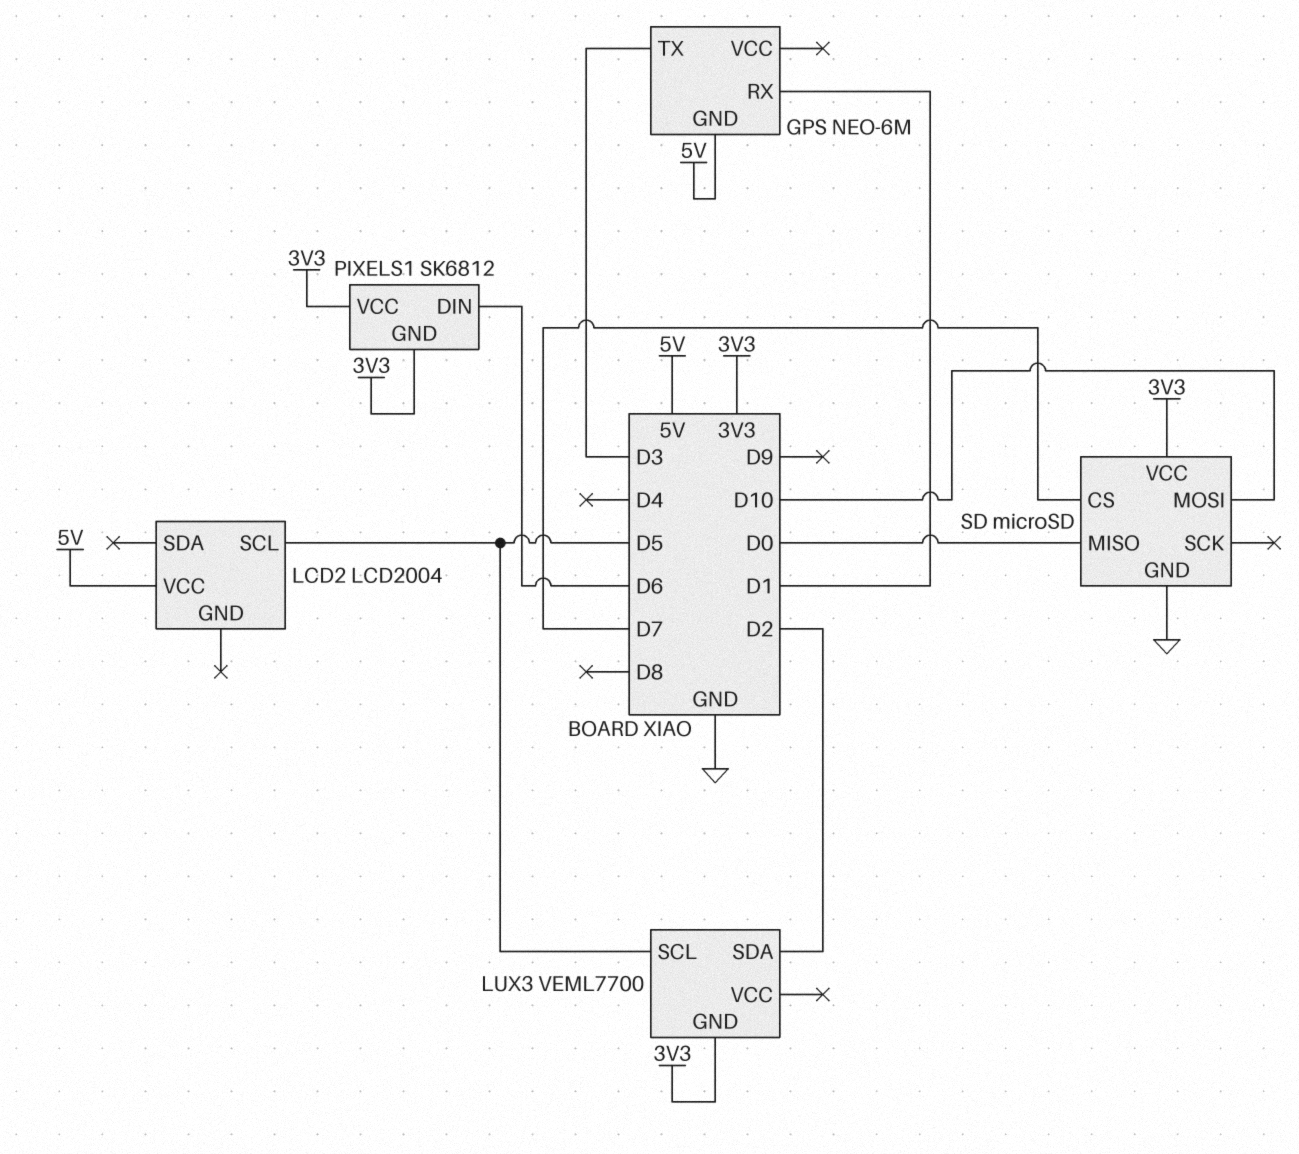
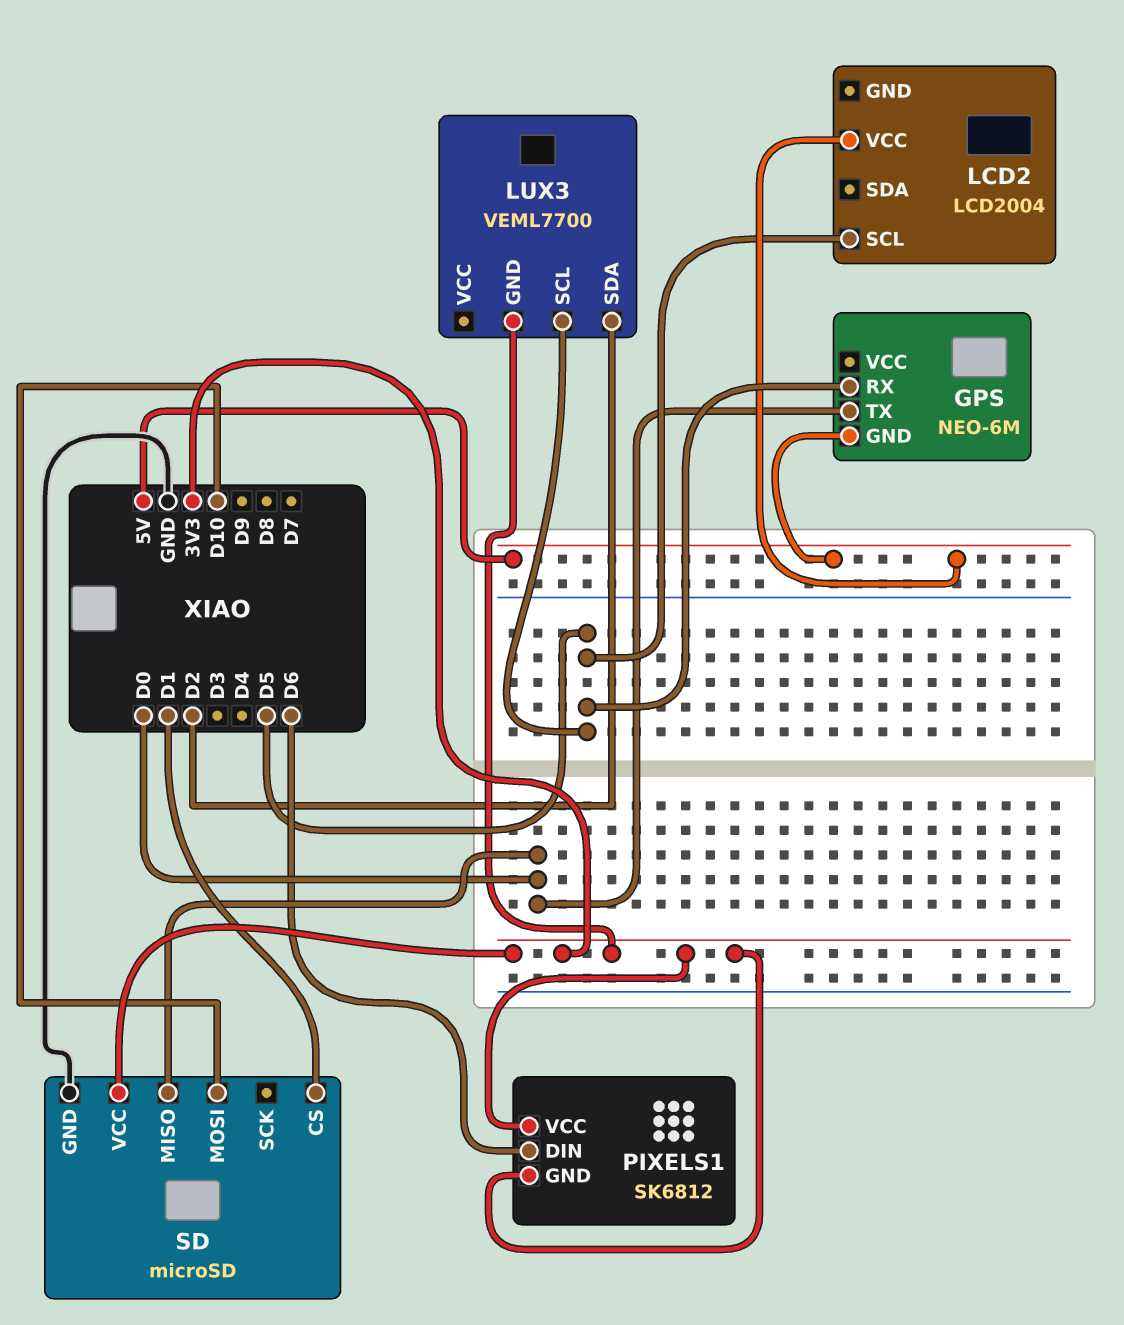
GPS pin RX: D1 -> D5
GPS pin TX: D3 -> D0
SD pin CS: D7 -> D1

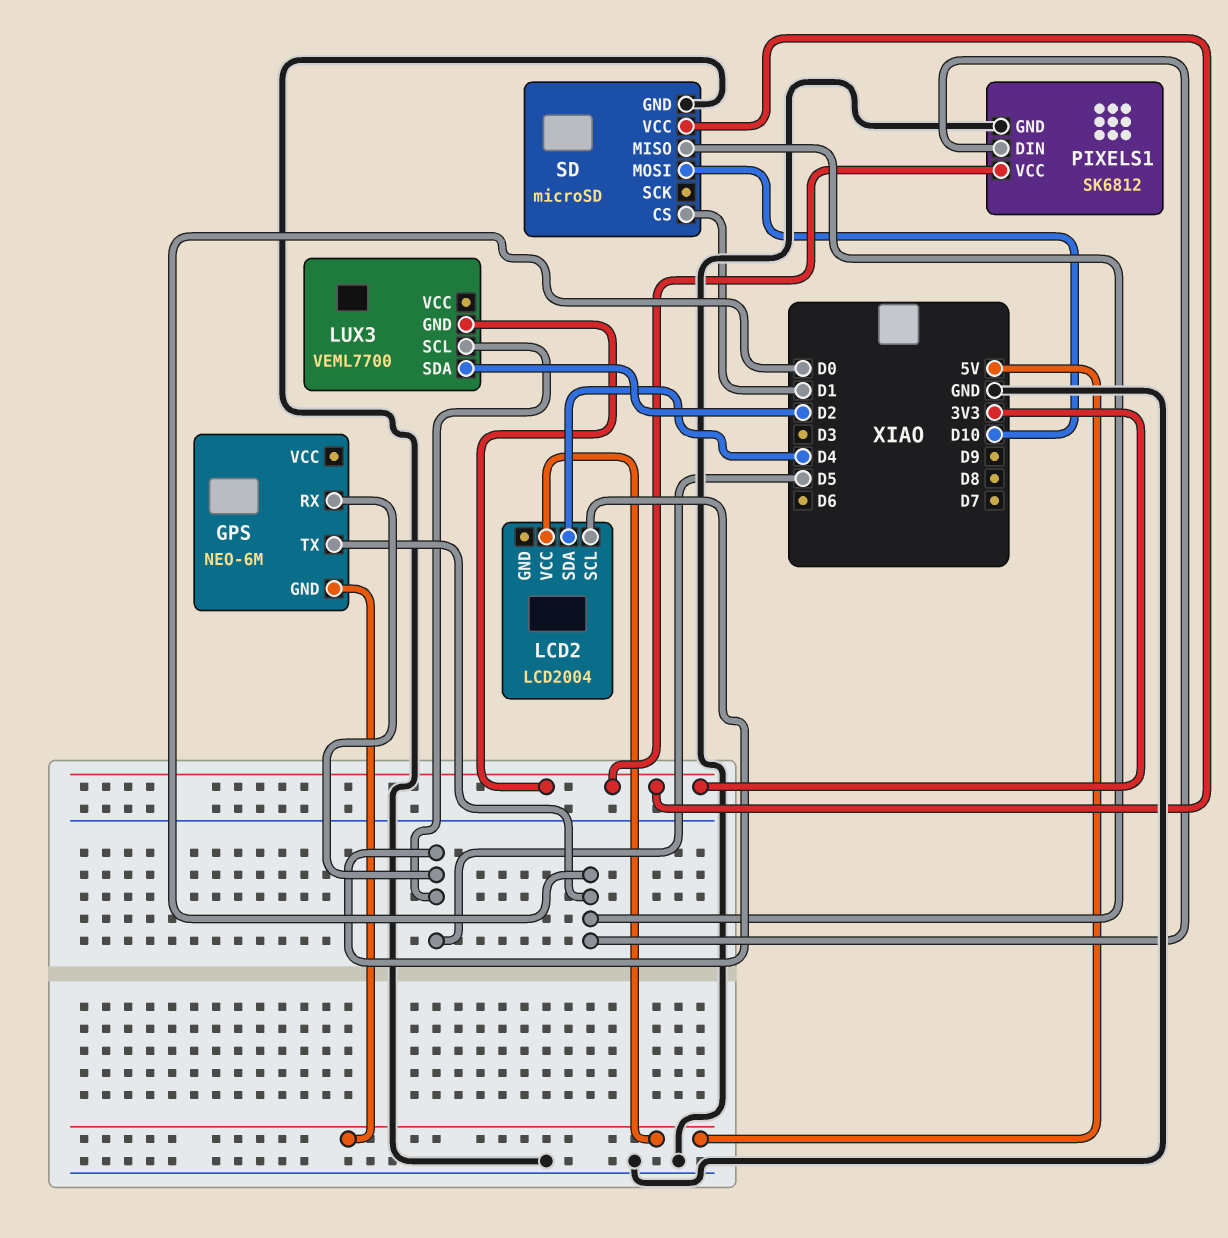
LCD2 pin SDA: none -> D4
PIXELS1 pin DIN: D6 -> D0
PIXELS1 pin GND: 3V3 -> GND

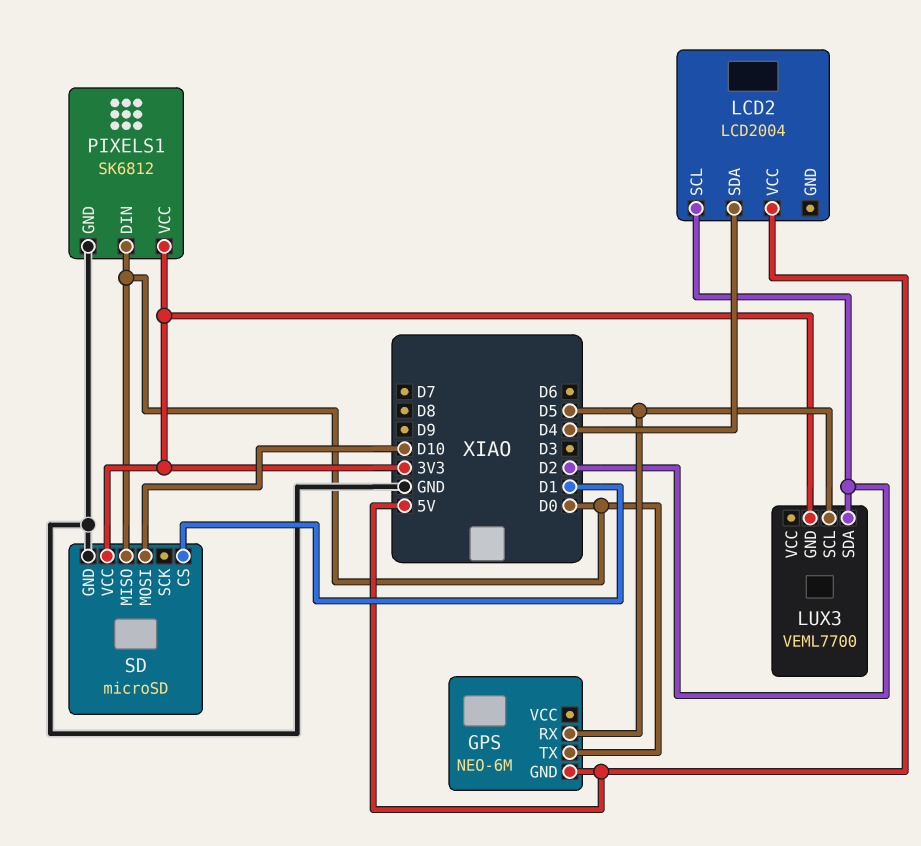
LCD2 pin SCL: D5 -> D2

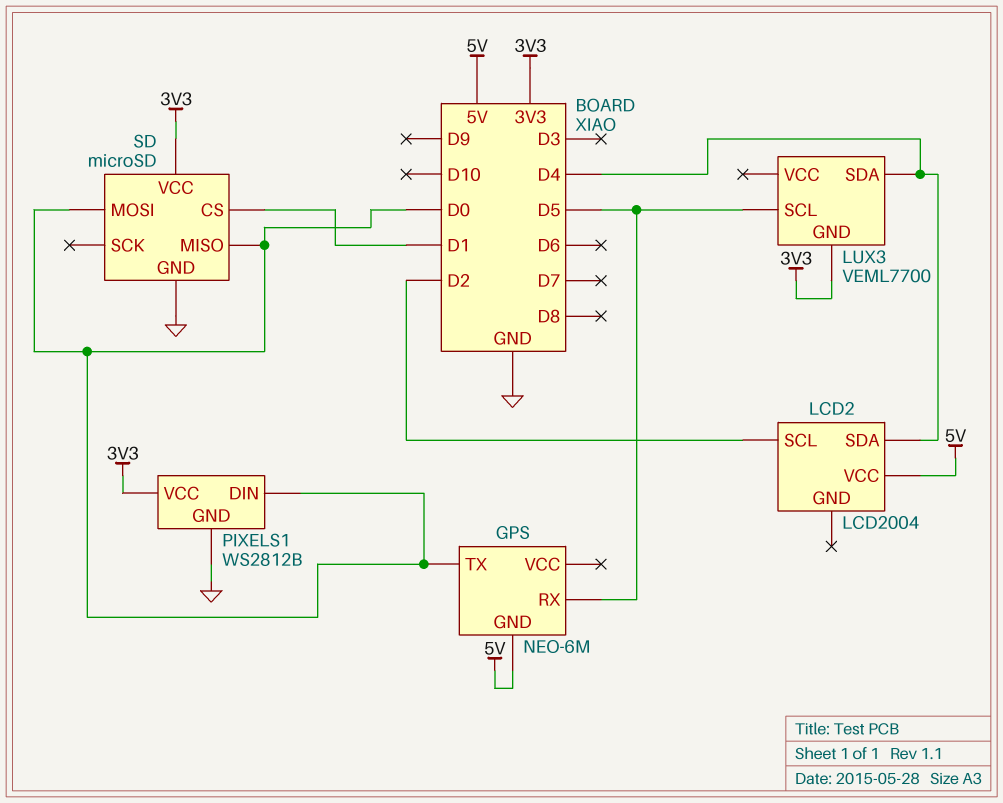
LUX3 pin SDA: D2 -> D4
PIXELS1: SK6812 -> WS2812B
SD pin MOSI: D10 -> D0

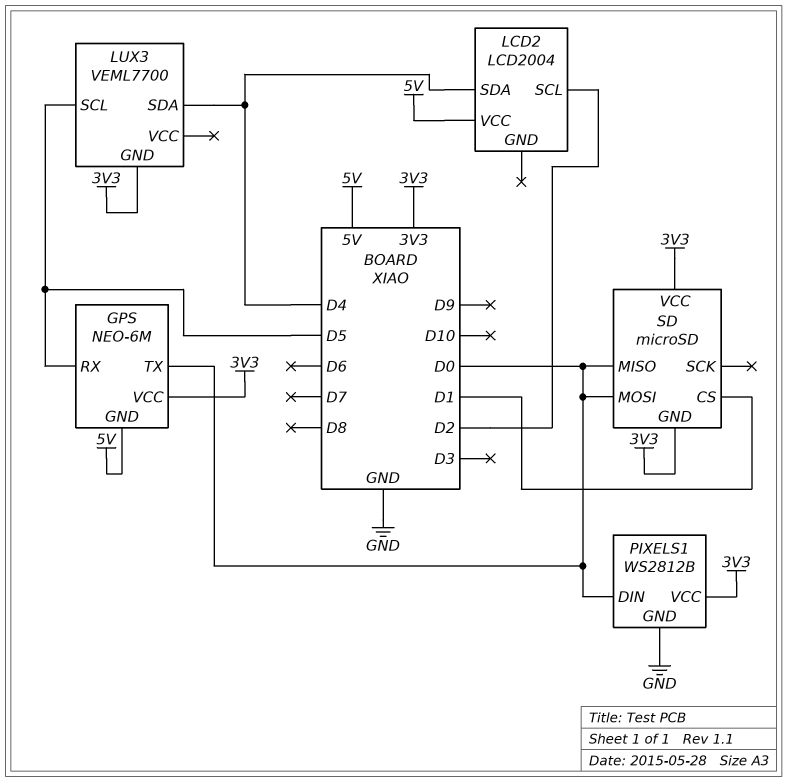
GPS pin VCC: none -> 3V3
SD pin GND: GND -> 3V3

